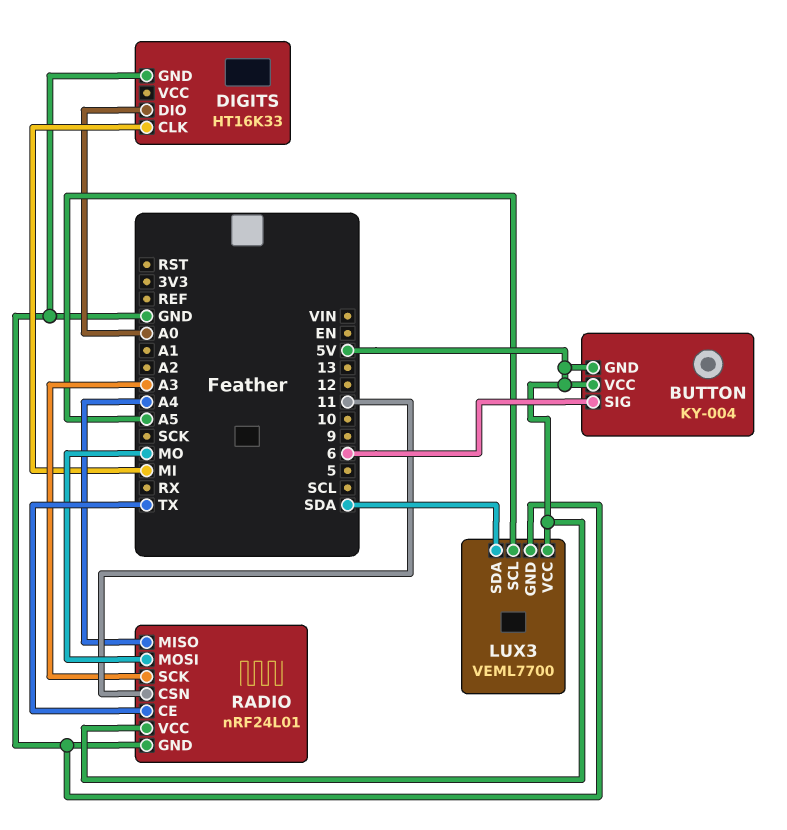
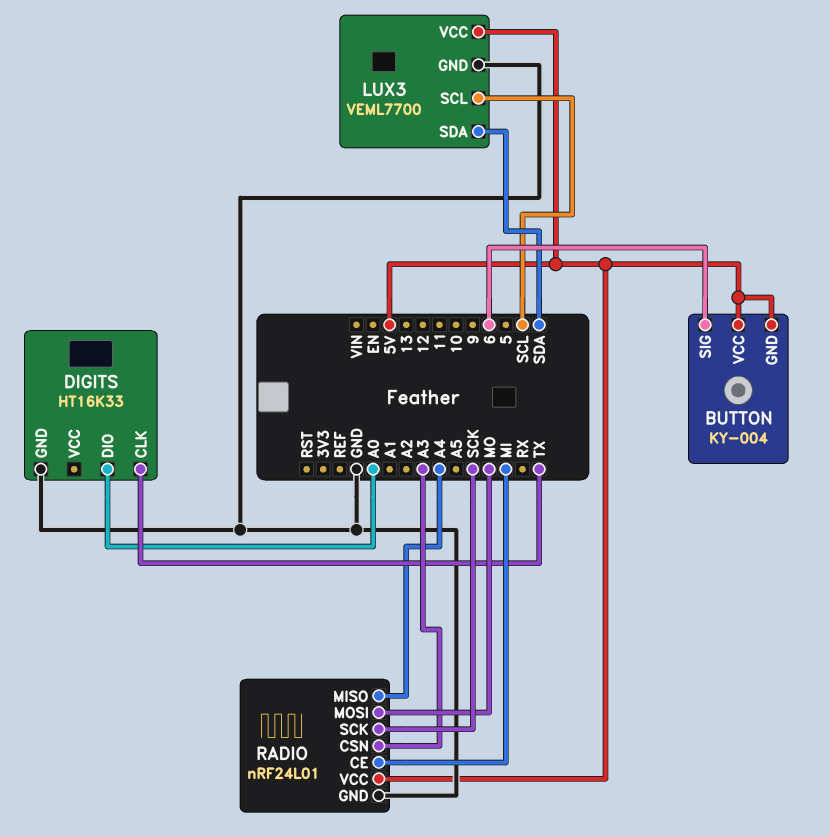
DIGITS pin CLK: MI -> TX
LUX3 pin SCL: A5 -> SCL
RADIO pin CE: TX -> MI
RADIO pin CSN: 11 -> A3
RADIO pin SCK: A3 -> SCK

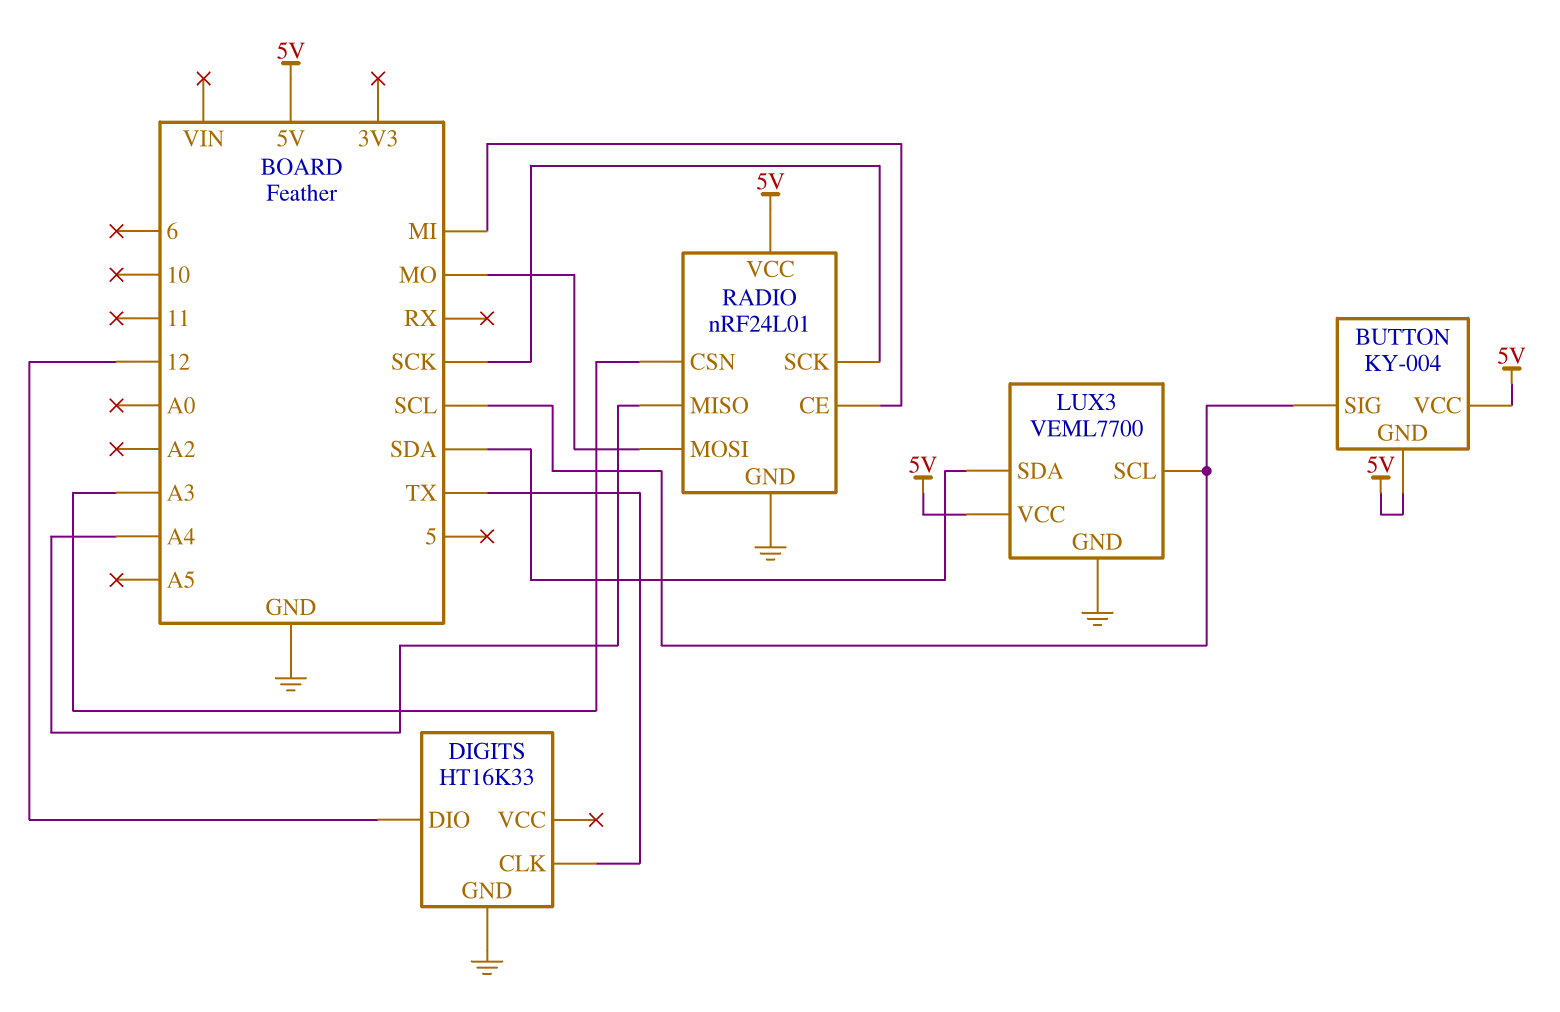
BUTTON pin SIG: 6 -> SCL
DIGITS pin DIO: A0 -> 12

